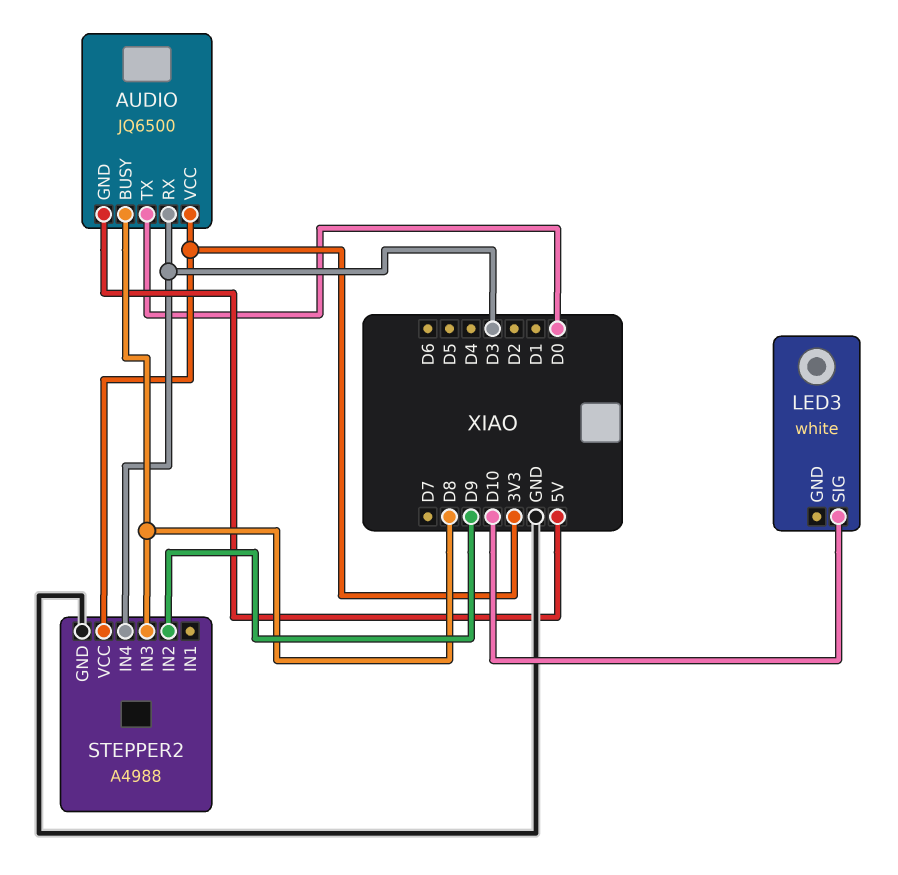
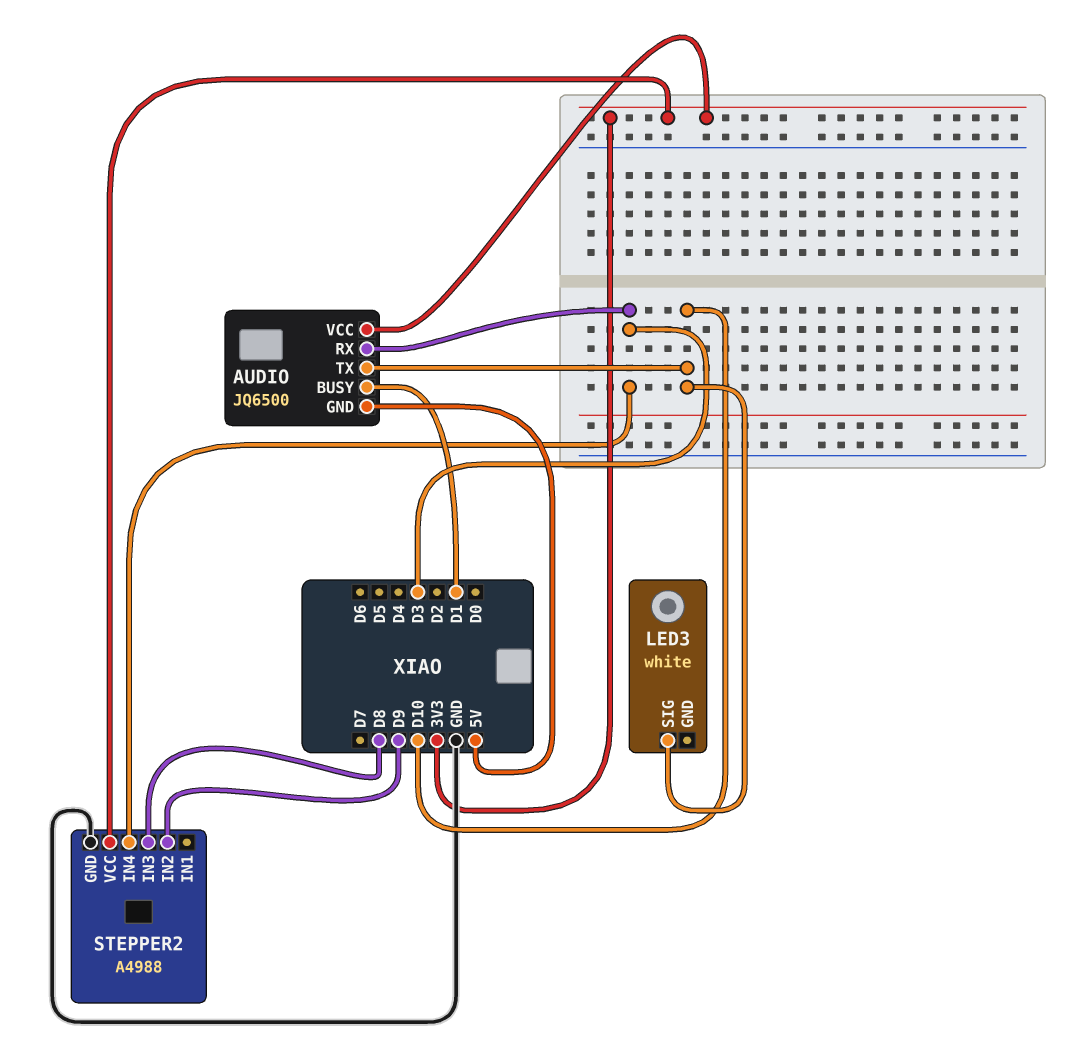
AUDIO pin BUSY: D8 -> D1
AUDIO pin TX: D0 -> D10

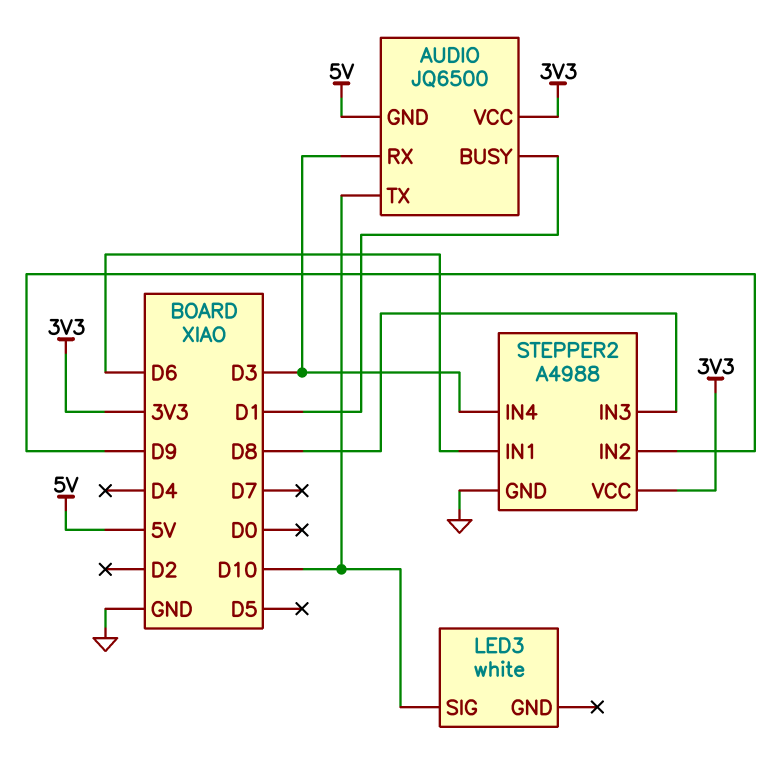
STEPPER2 pin IN1: none -> D6

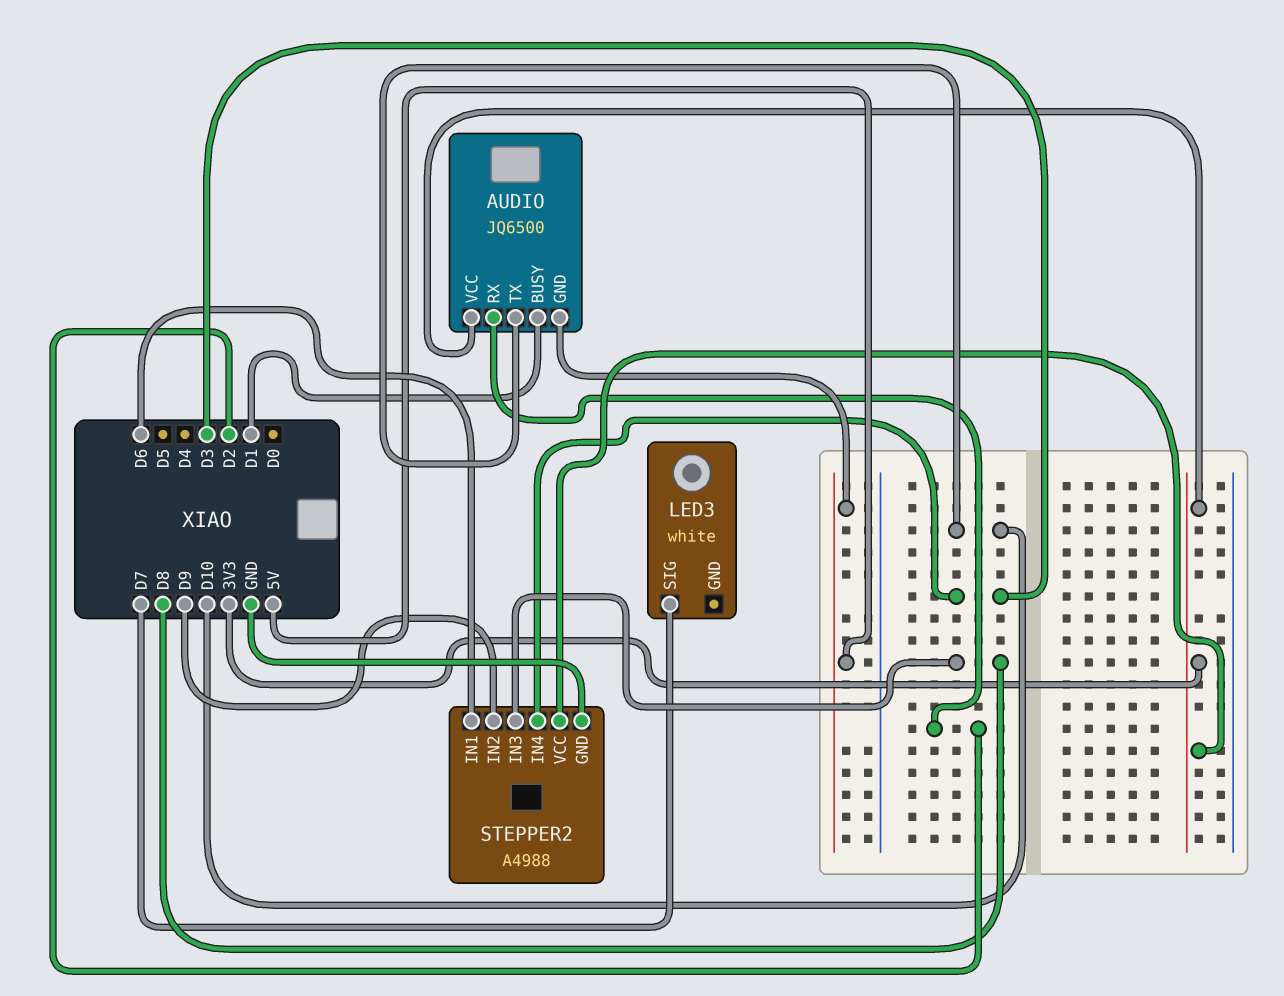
AUDIO pin RX: D3 -> D2
LED3 pin SIG: D10 -> D7

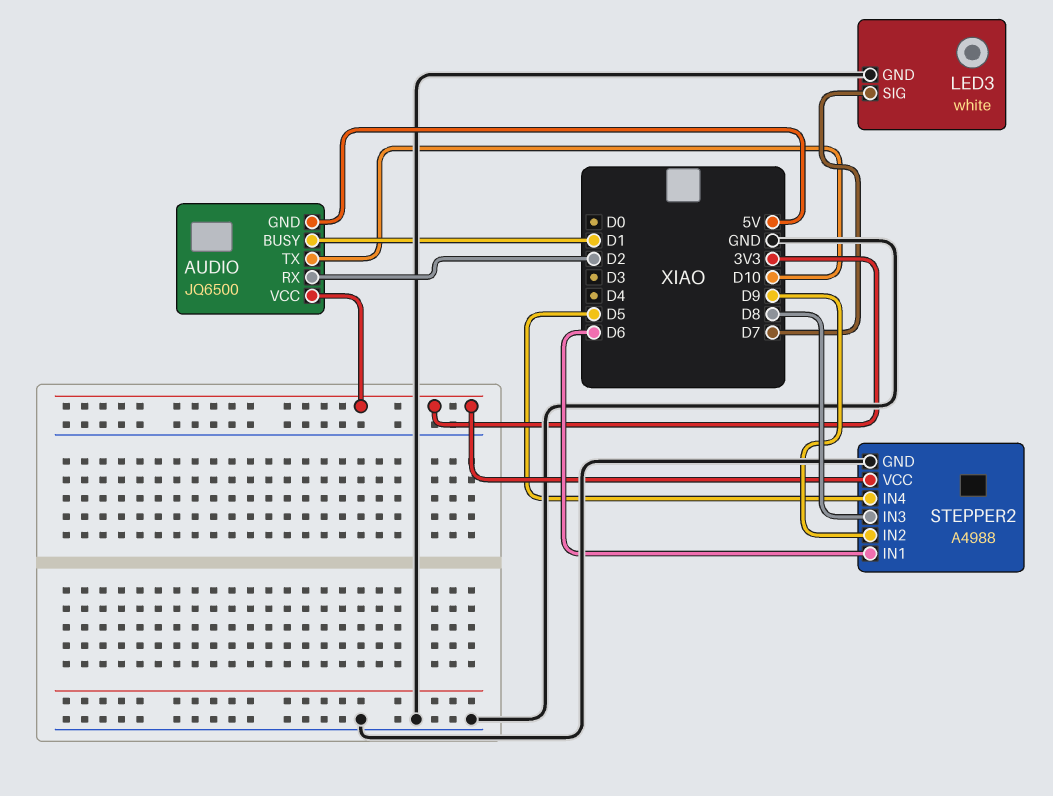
LED3 pin GND: none -> GND
STEPPER2 pin IN4: D3 -> D5

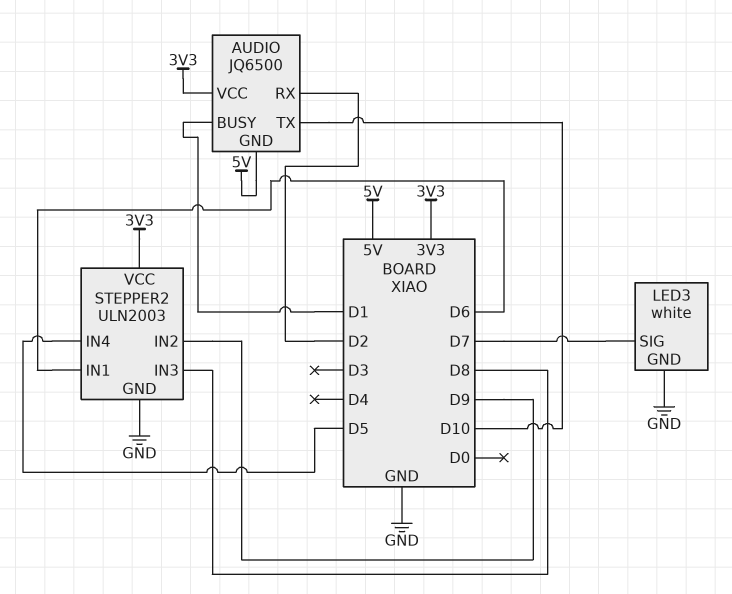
STEPPER2: A4988 -> ULN2003

